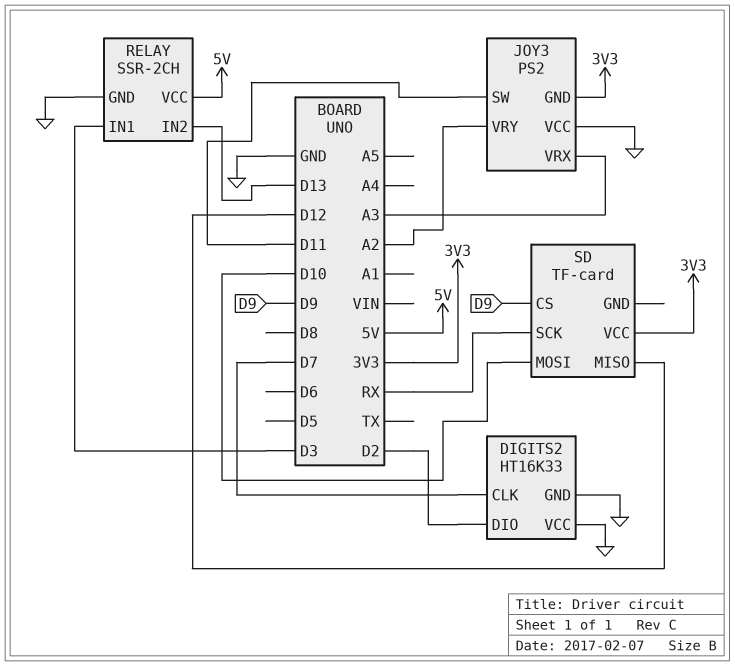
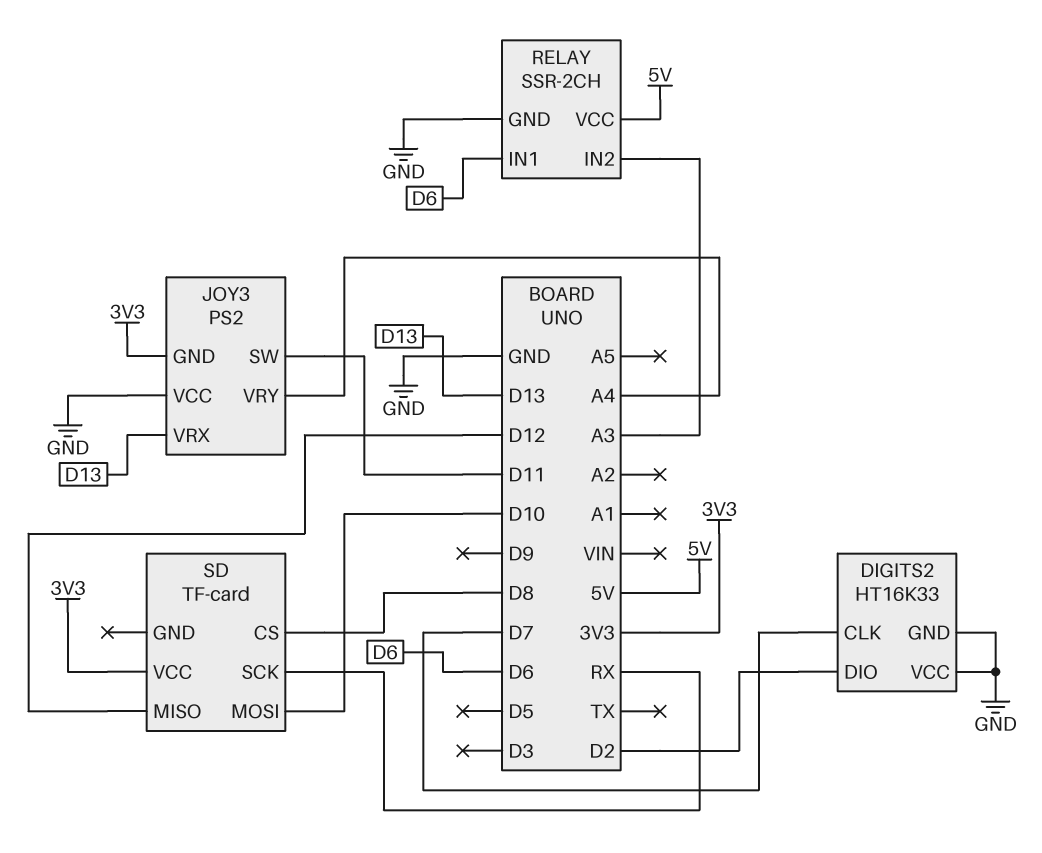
JOY3 pin VRX: A3 -> D13
JOY3 pin VRY: A2 -> A4
RELAY pin IN1: D3 -> D6
RELAY pin IN2: D13 -> A3
SD pin CS: D9 -> D8

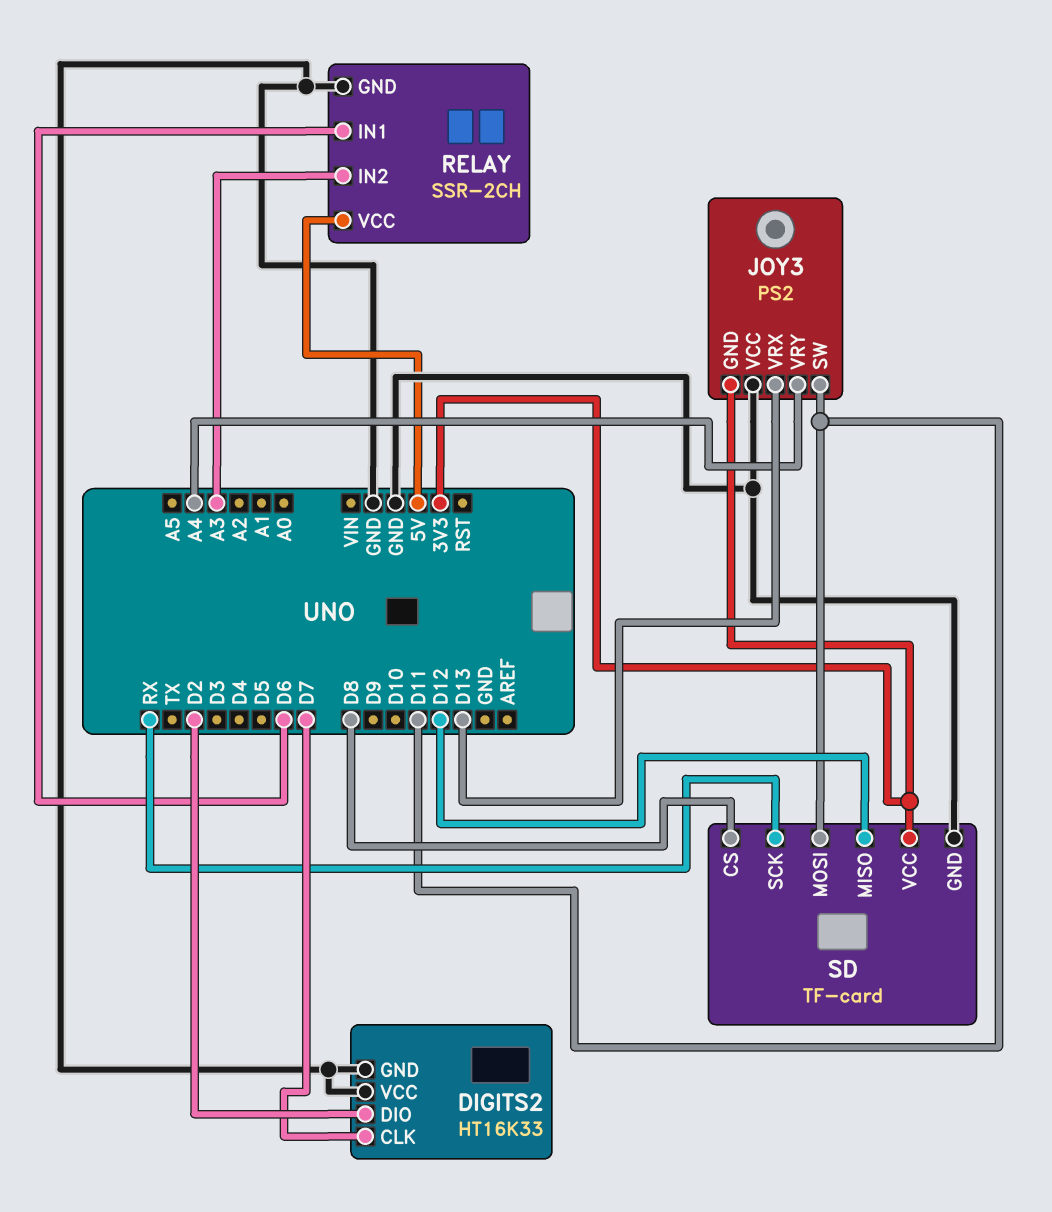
SD pin GND: none -> GND
SD pin MOSI: D10 -> D11

